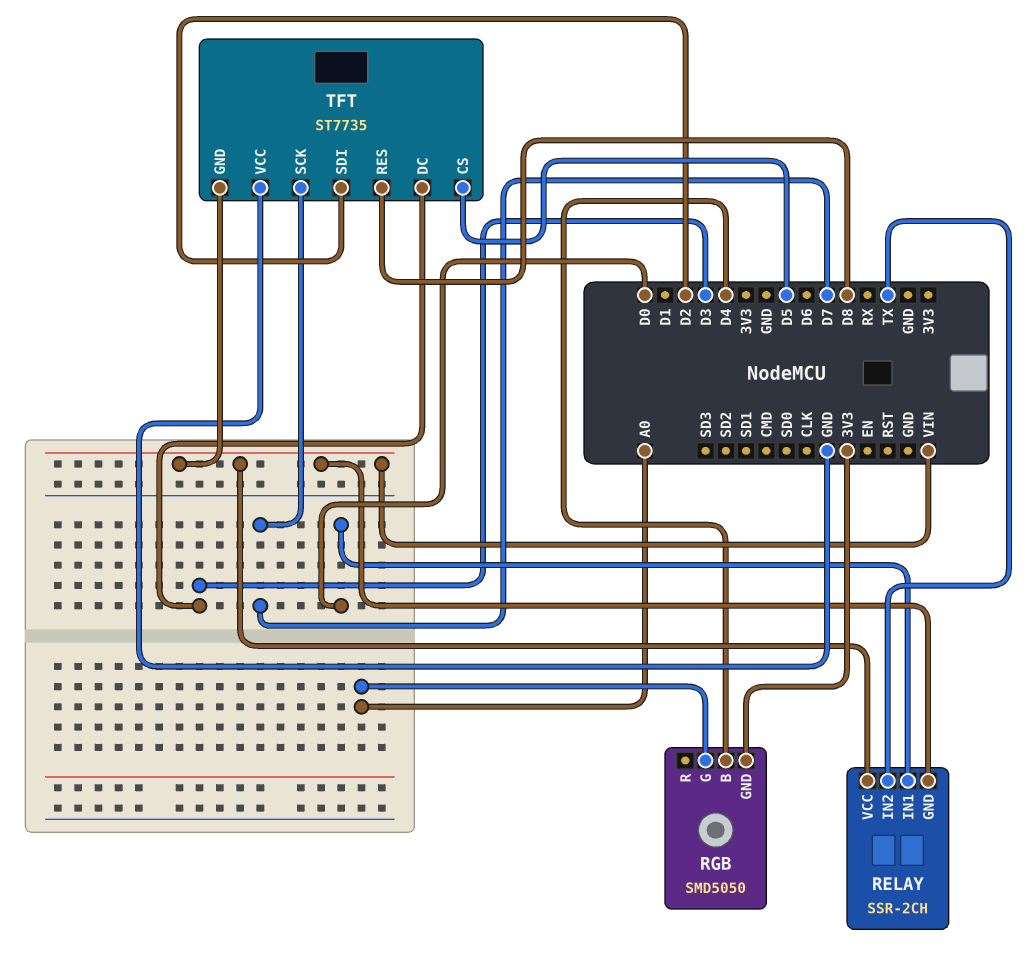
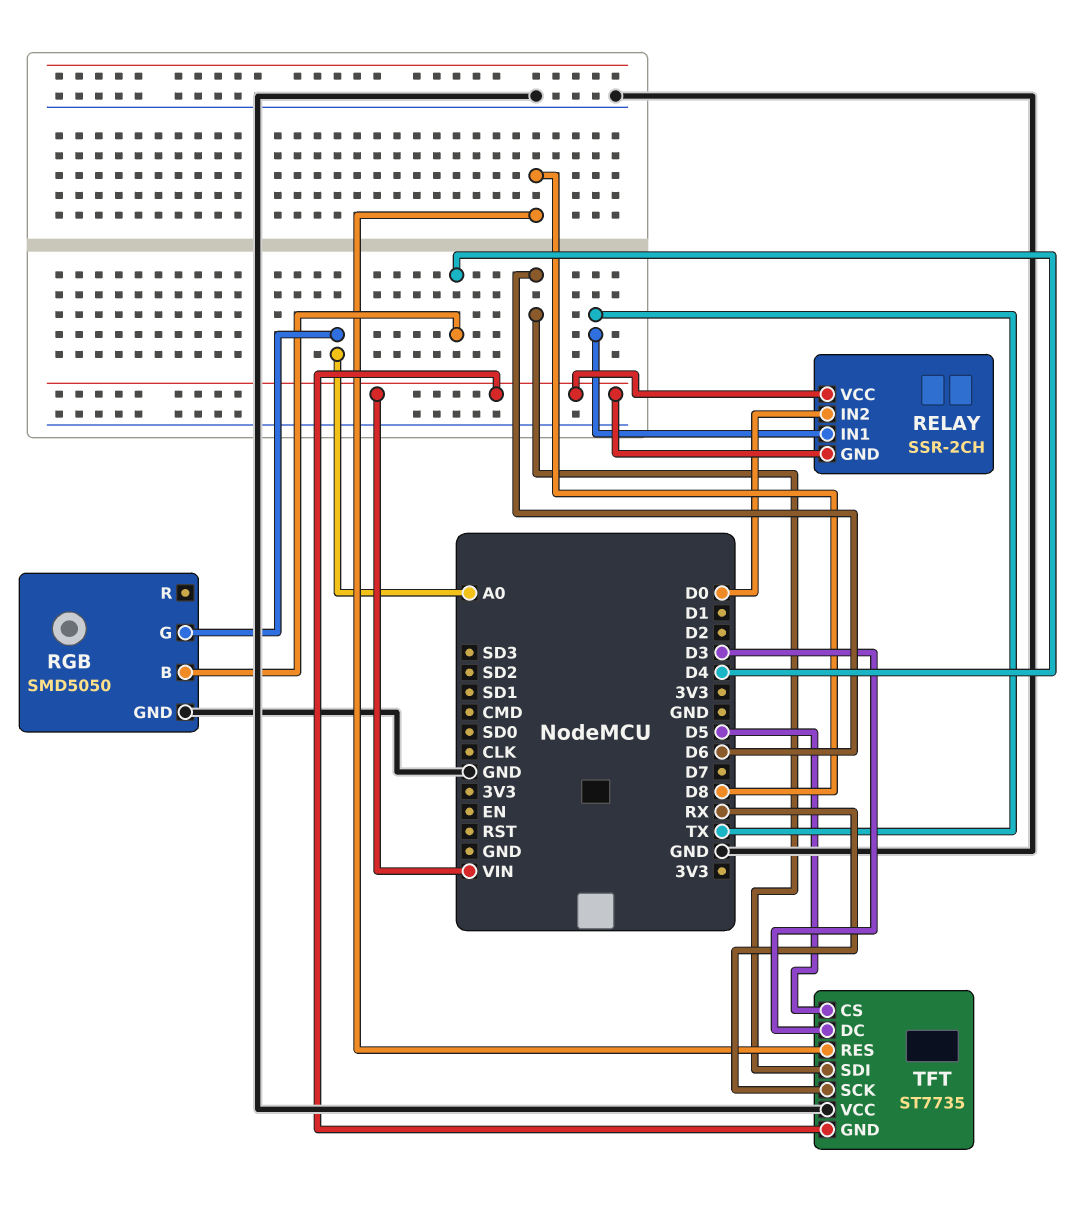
RELAY pin IN1: D0 -> TX
RELAY pin IN2: TX -> D0
RGB pin GND: 3V3 -> GND
TFT pin SCK: D7 -> RX
TFT pin SDI: D2 -> D6

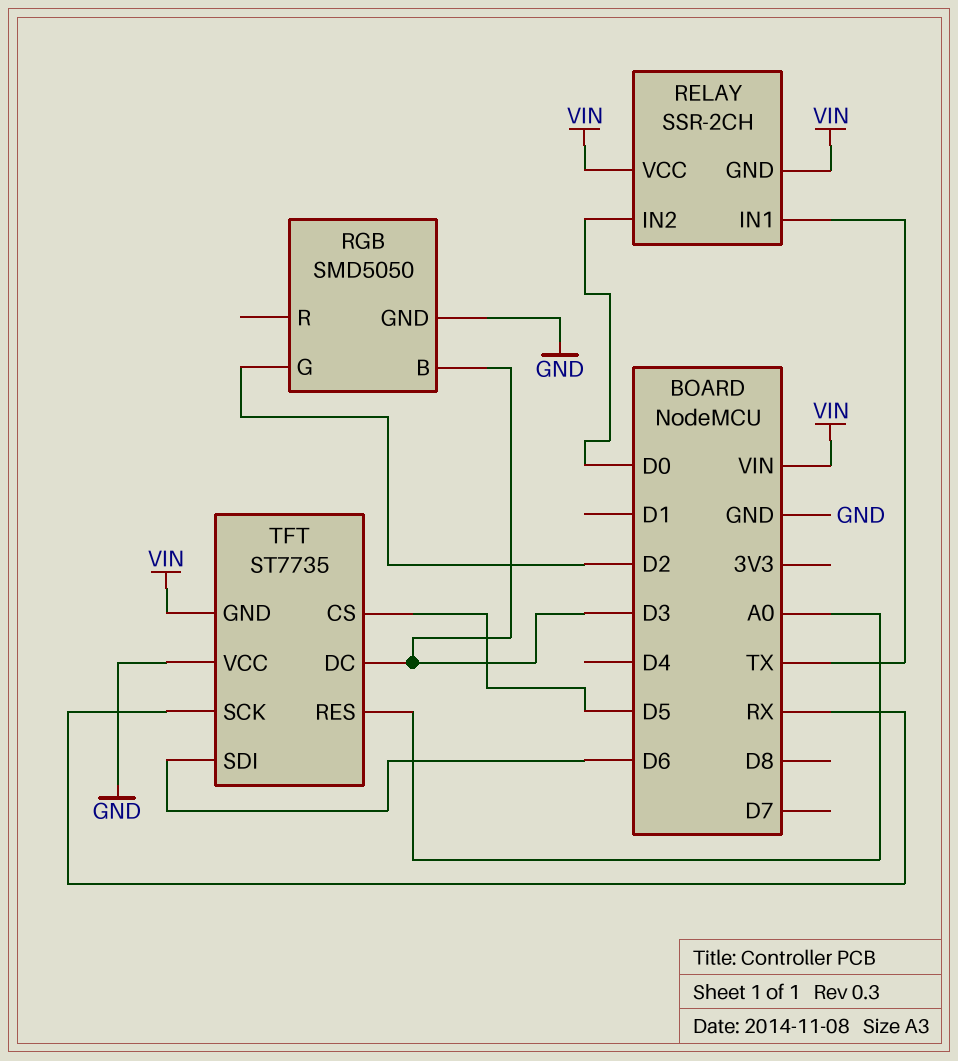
RGB pin B: D4 -> D3
RGB pin G: A0 -> D2
TFT pin RES: D8 -> A0

